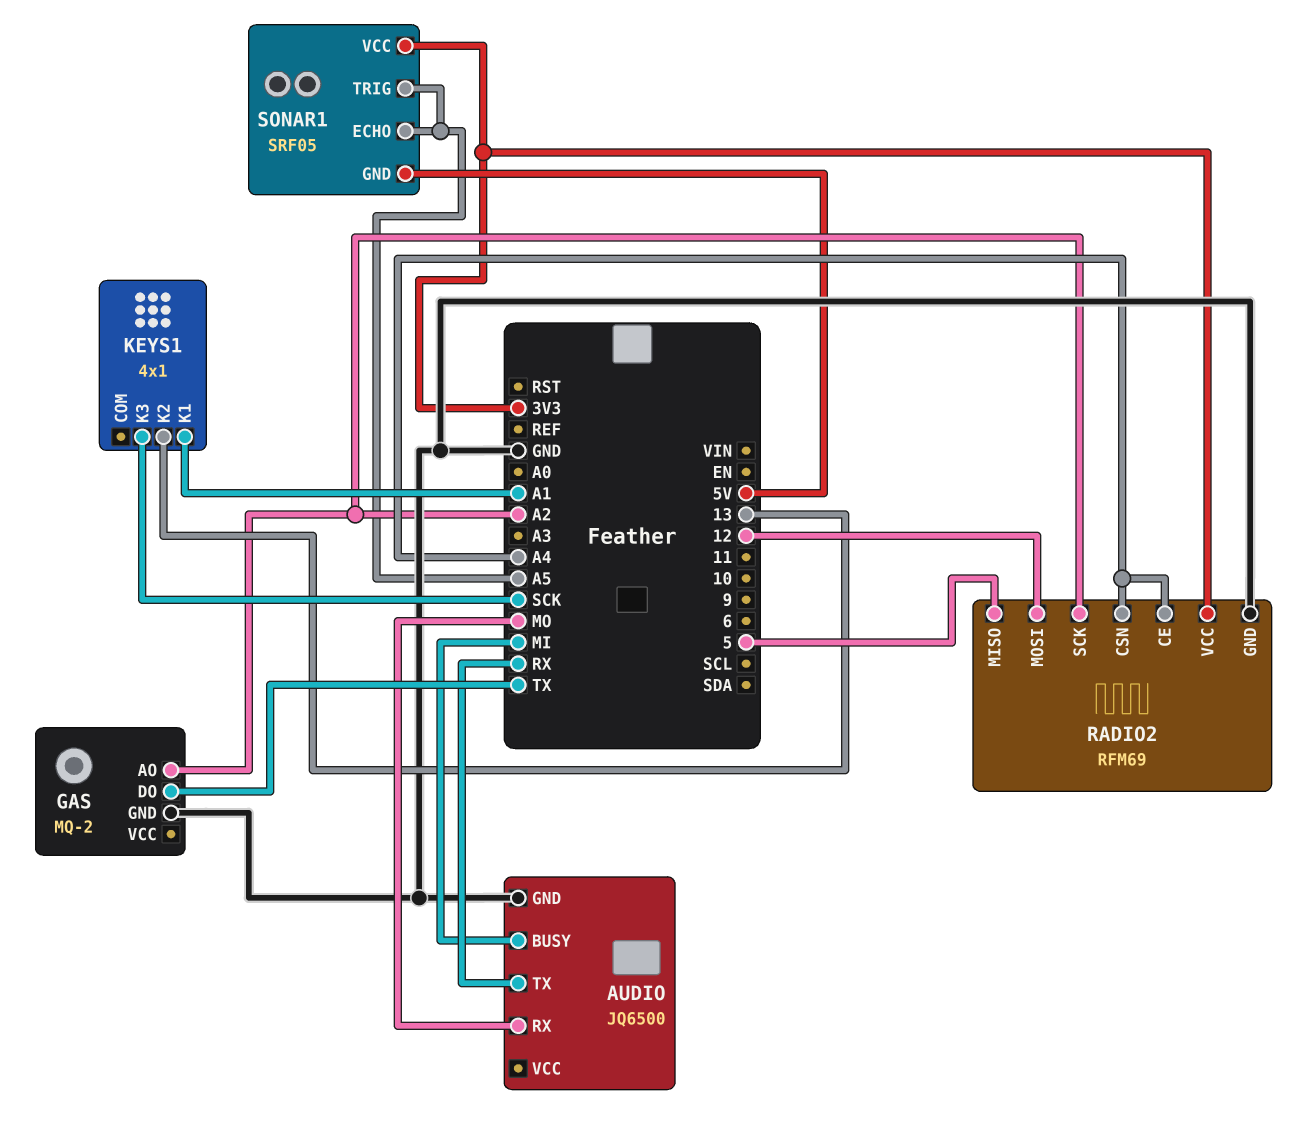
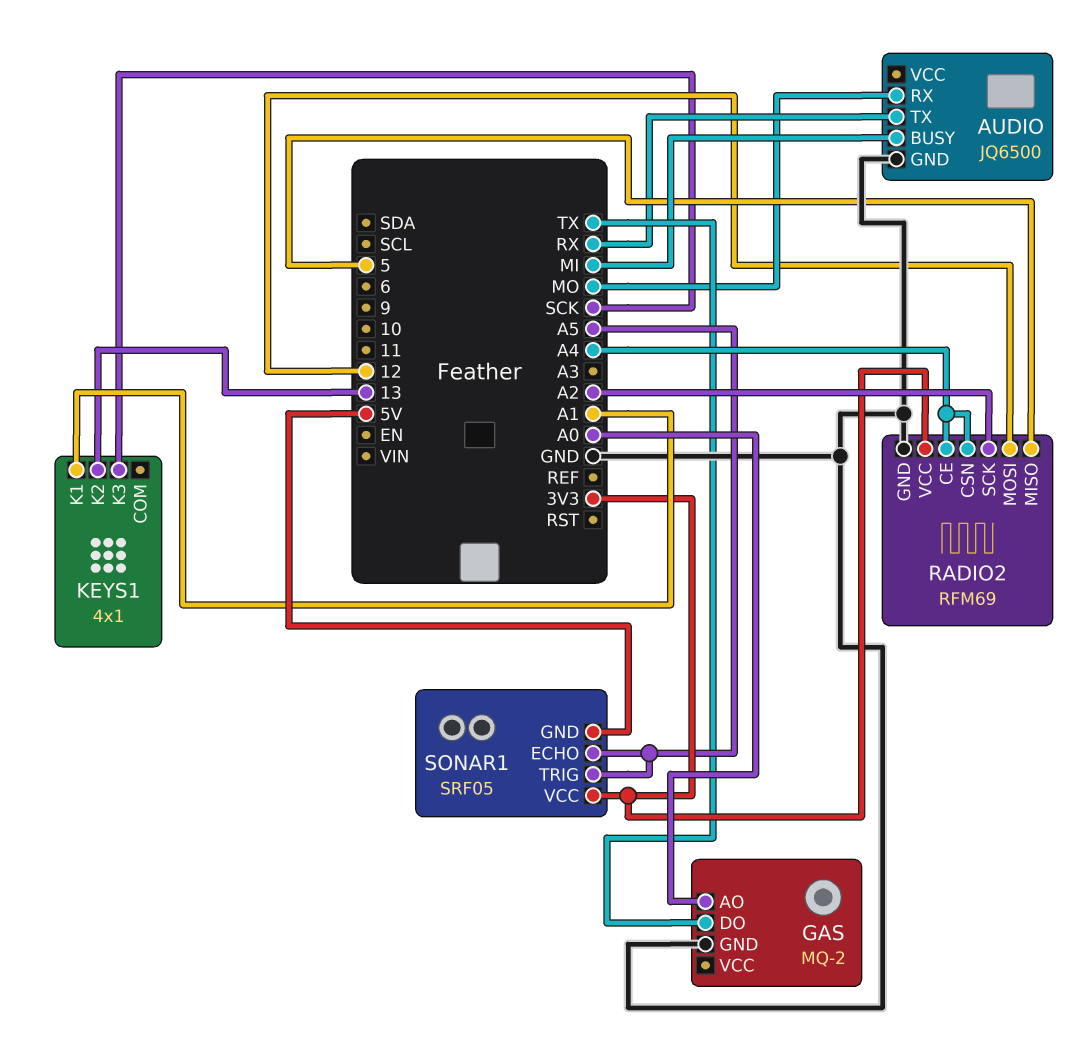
GAS pin AO: A2 -> A0

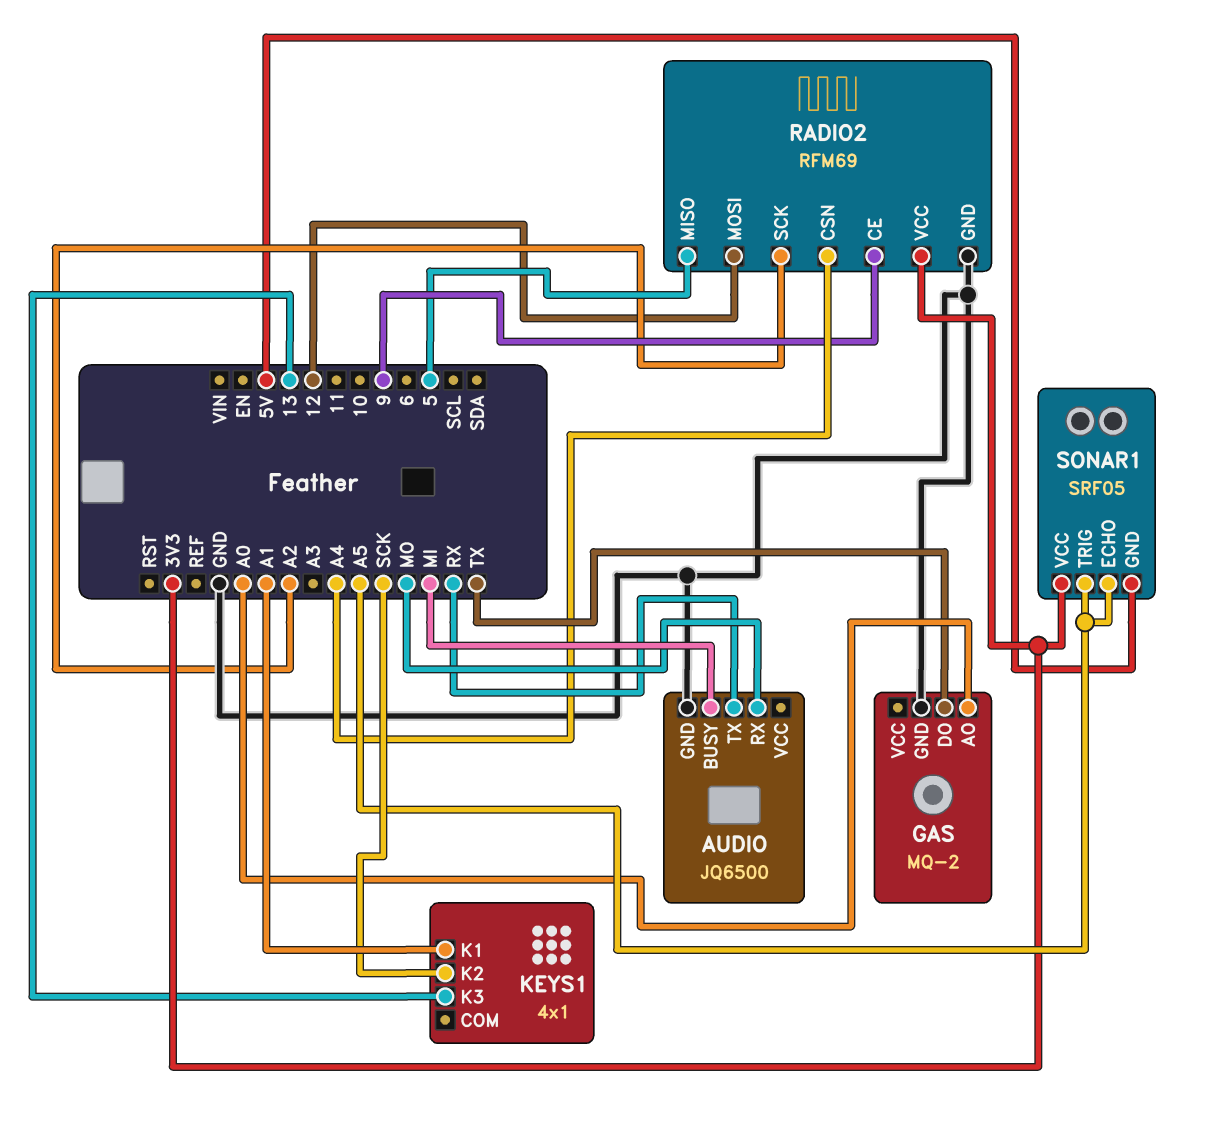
KEYS1 pin K2: 13 -> SCK
KEYS1 pin K3: SCK -> 13
RADIO2 pin CE: A4 -> 9

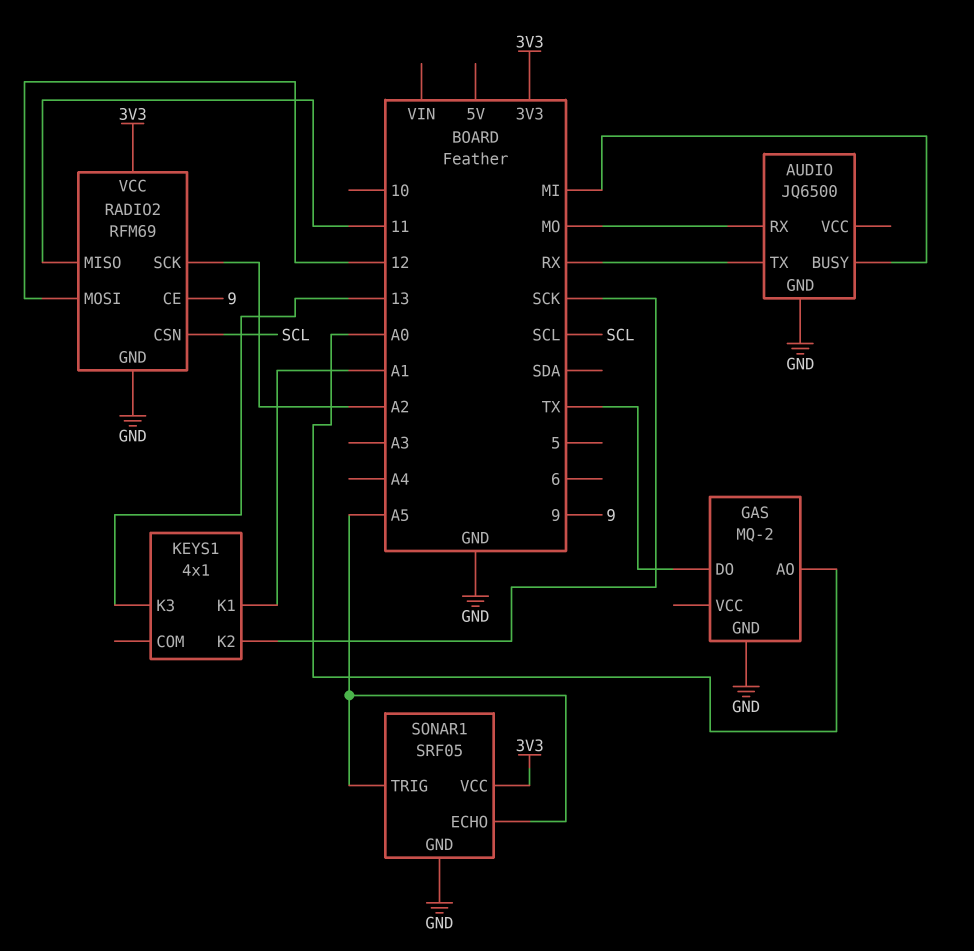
RADIO2 pin CSN: A4 -> SCL
RADIO2 pin MISO: 5 -> 11
SONAR1 pin GND: 5V -> GND

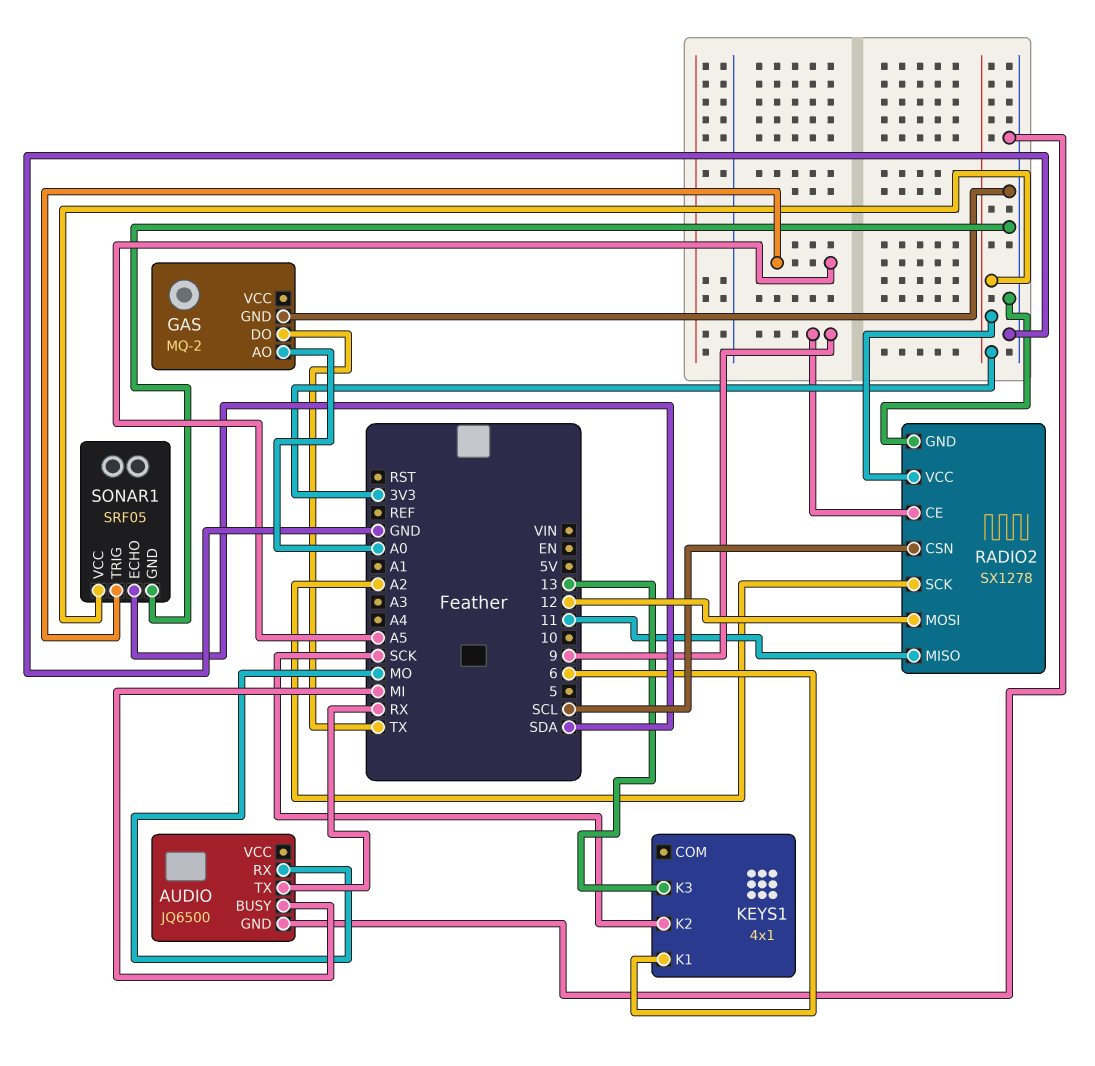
KEYS1 pin K1: A1 -> 6
RADIO2: RFM69 -> SX1278
SONAR1 pin ECHO: A5 -> SDA

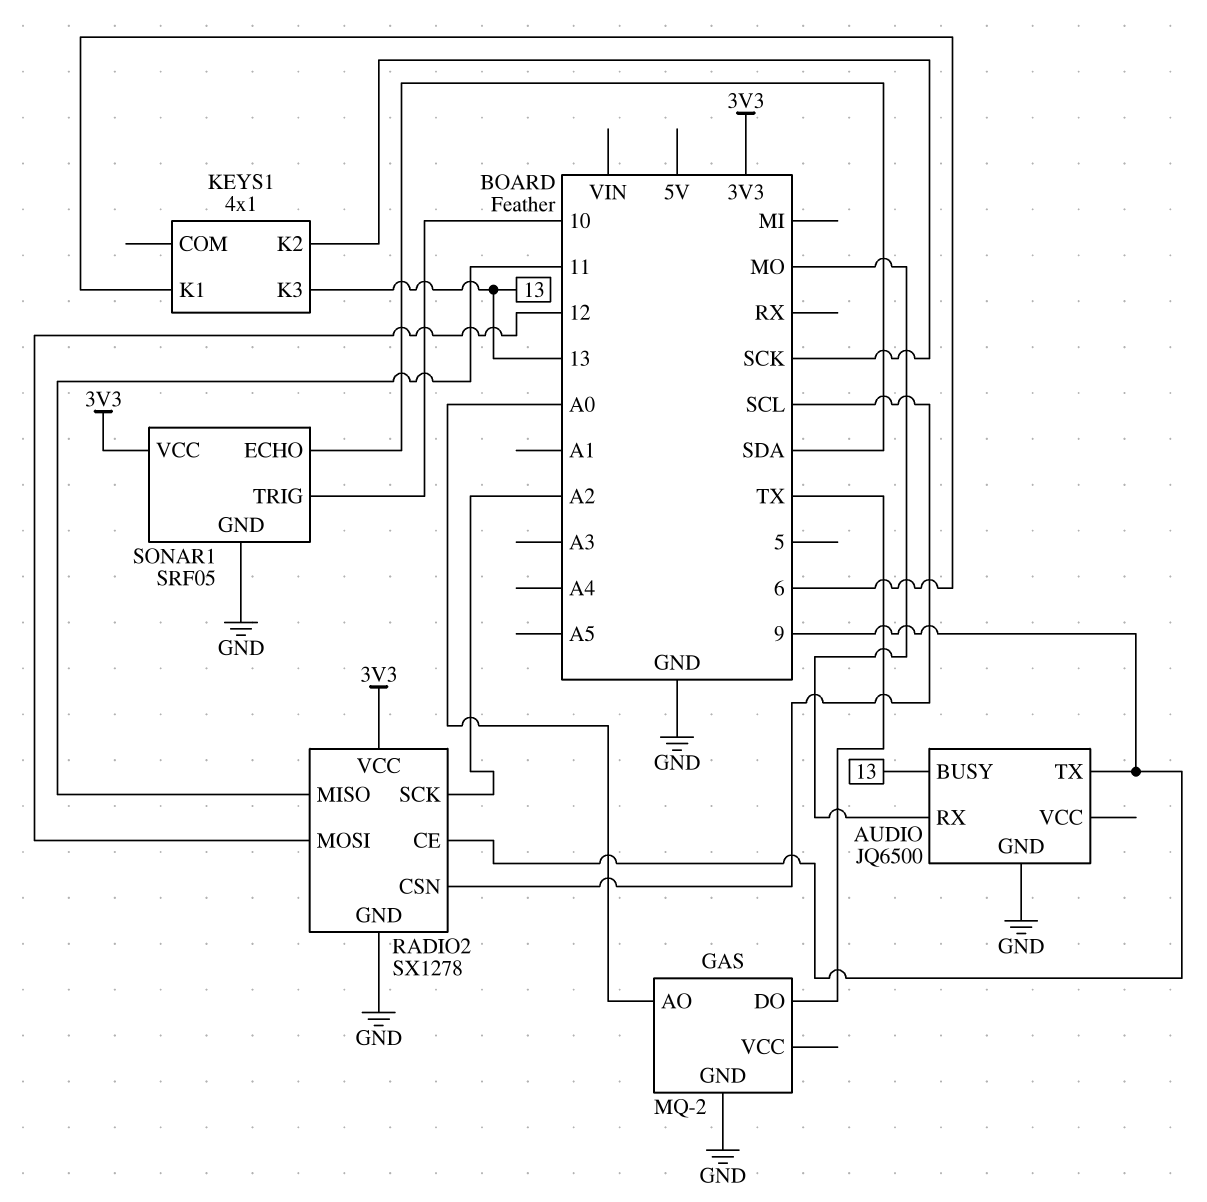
AUDIO pin BUSY: MI -> 13
AUDIO pin TX: RX -> 9
SONAR1 pin TRIG: A5 -> 10

